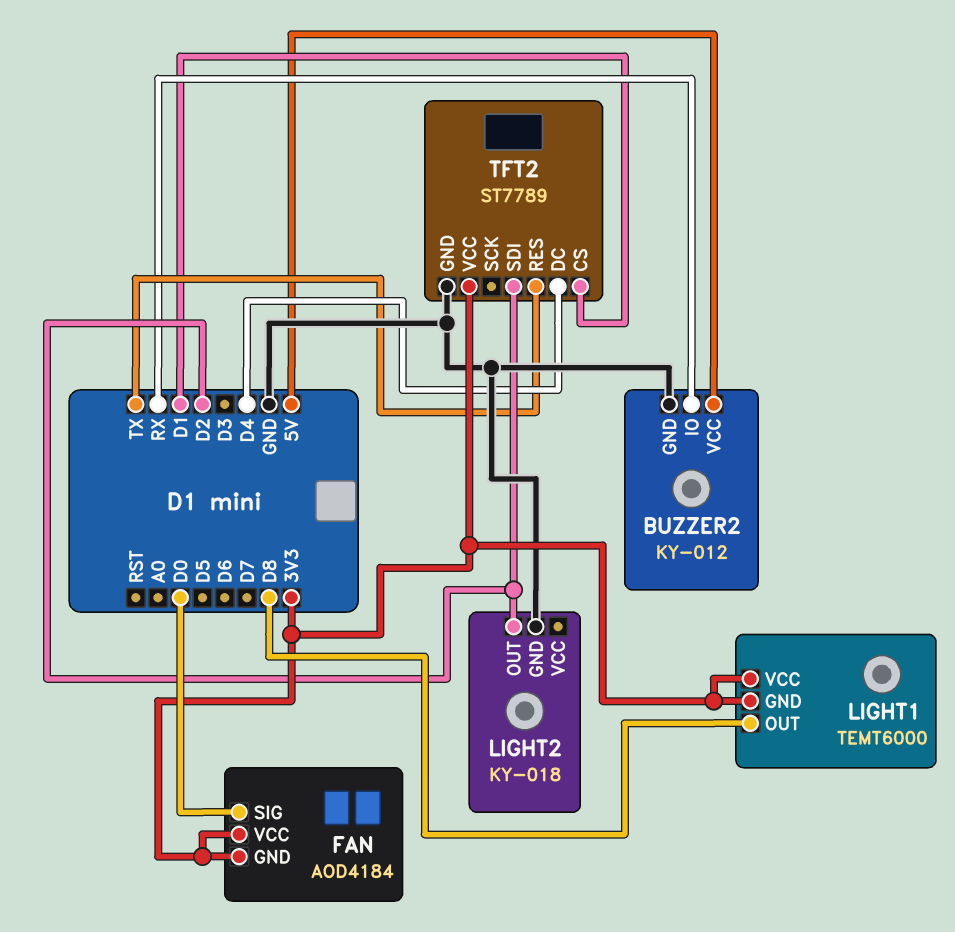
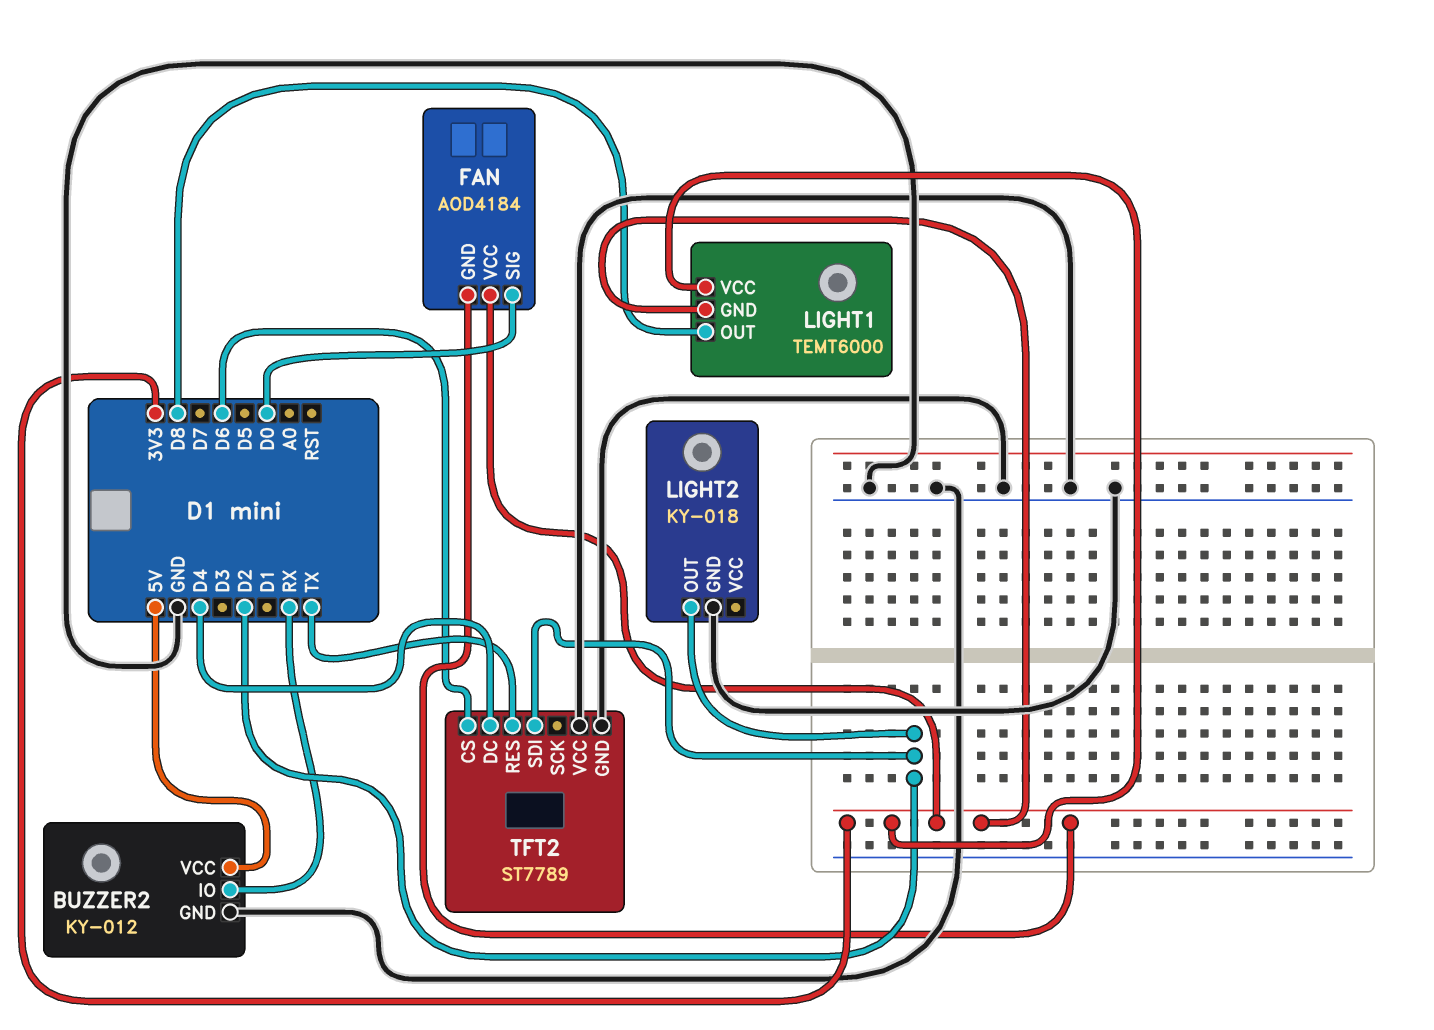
TFT2 pin CS: D1 -> D6
TFT2 pin VCC: 3V3 -> GND

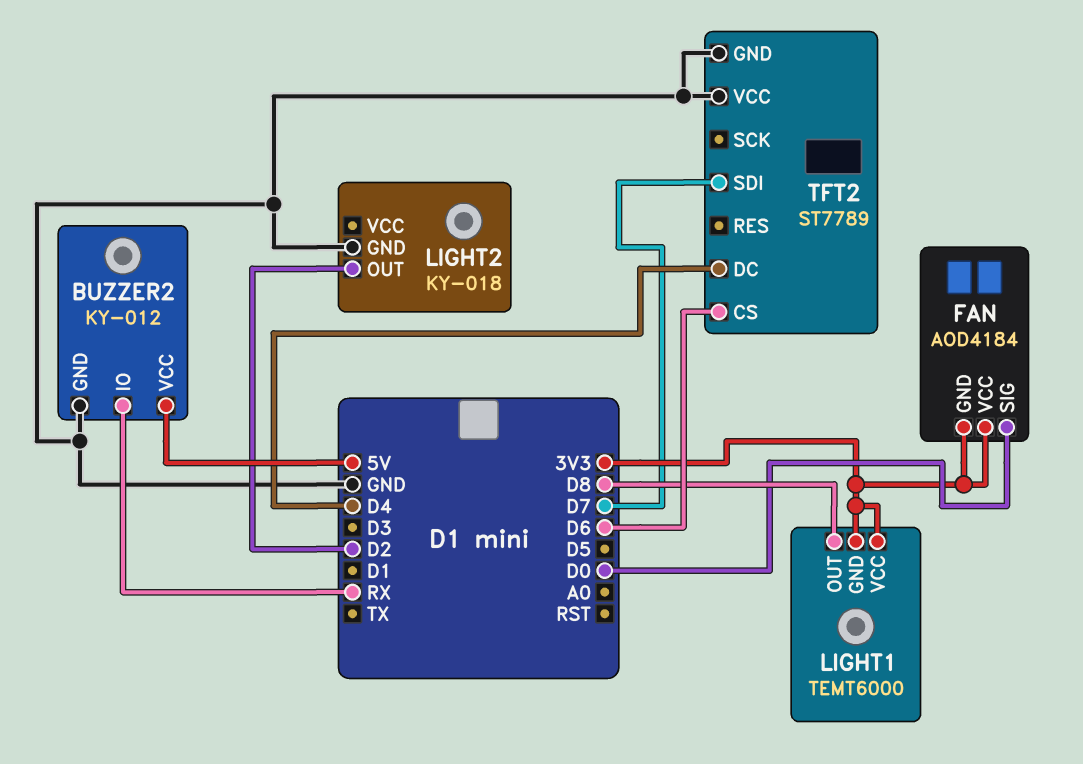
TFT2 pin RES: TX -> none
TFT2 pin SDI: D2 -> D7

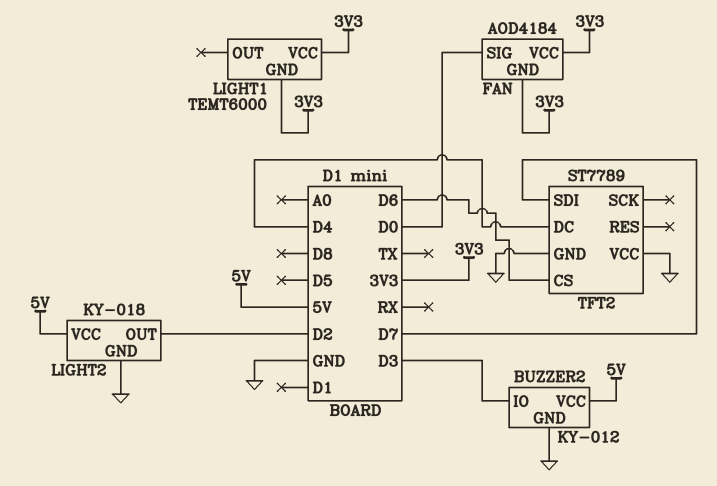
BUZZER2 pin IO: RX -> D3
LIGHT1 pin OUT: D8 -> none
LIGHT2 pin VCC: none -> 5V

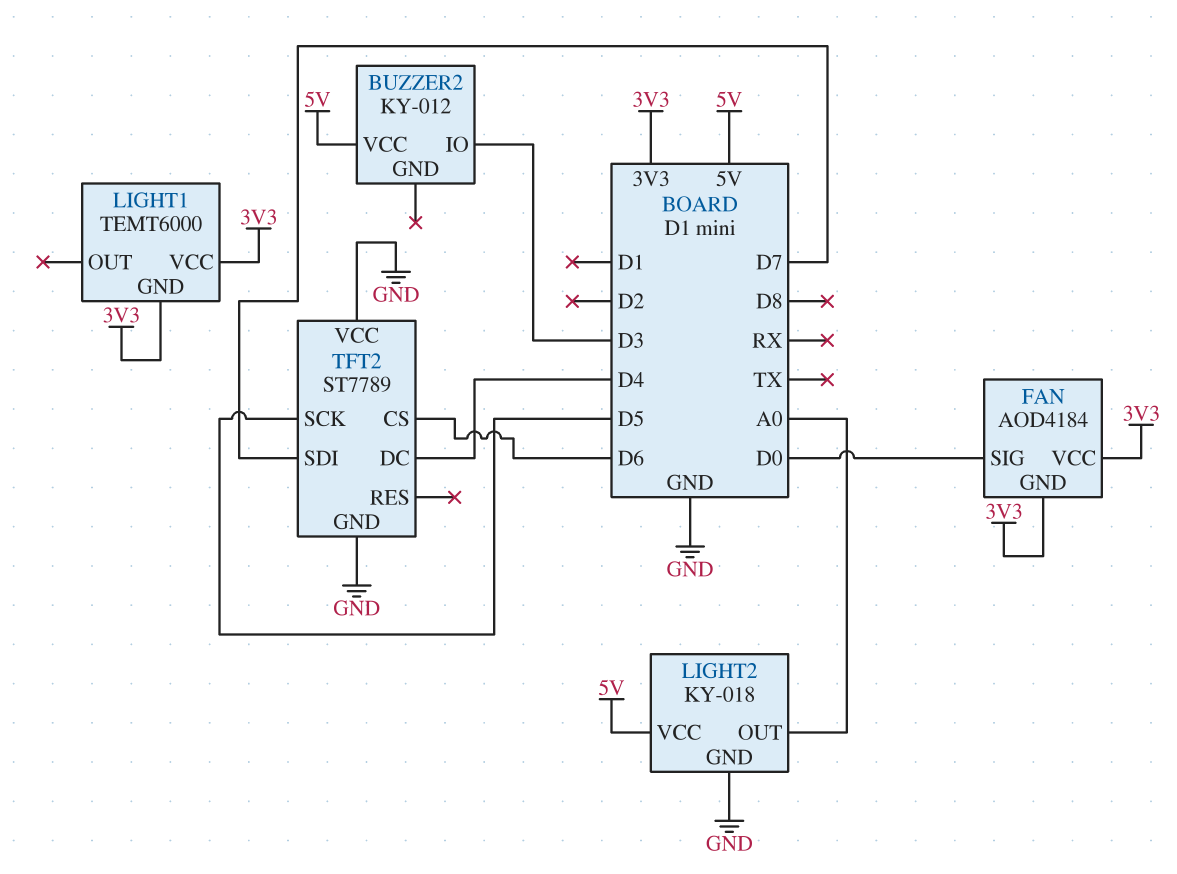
BUZZER2 pin GND: GND -> none
LIGHT2 pin OUT: D2 -> A0
TFT2 pin SCK: none -> D5

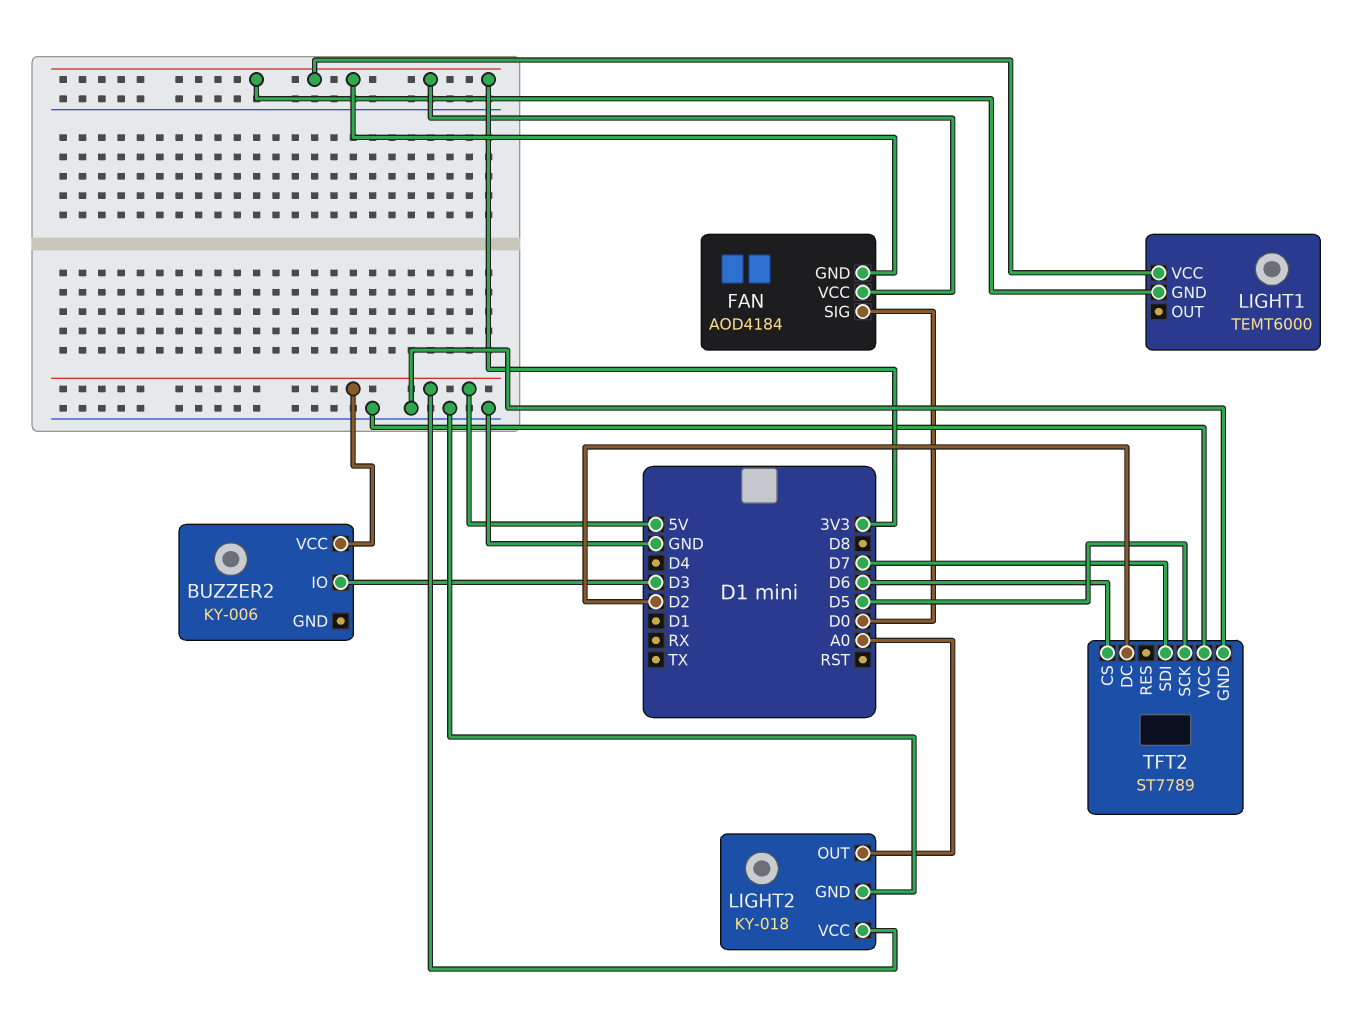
BUZZER2: KY-012 -> KY-006
TFT2 pin DC: D4 -> D2

